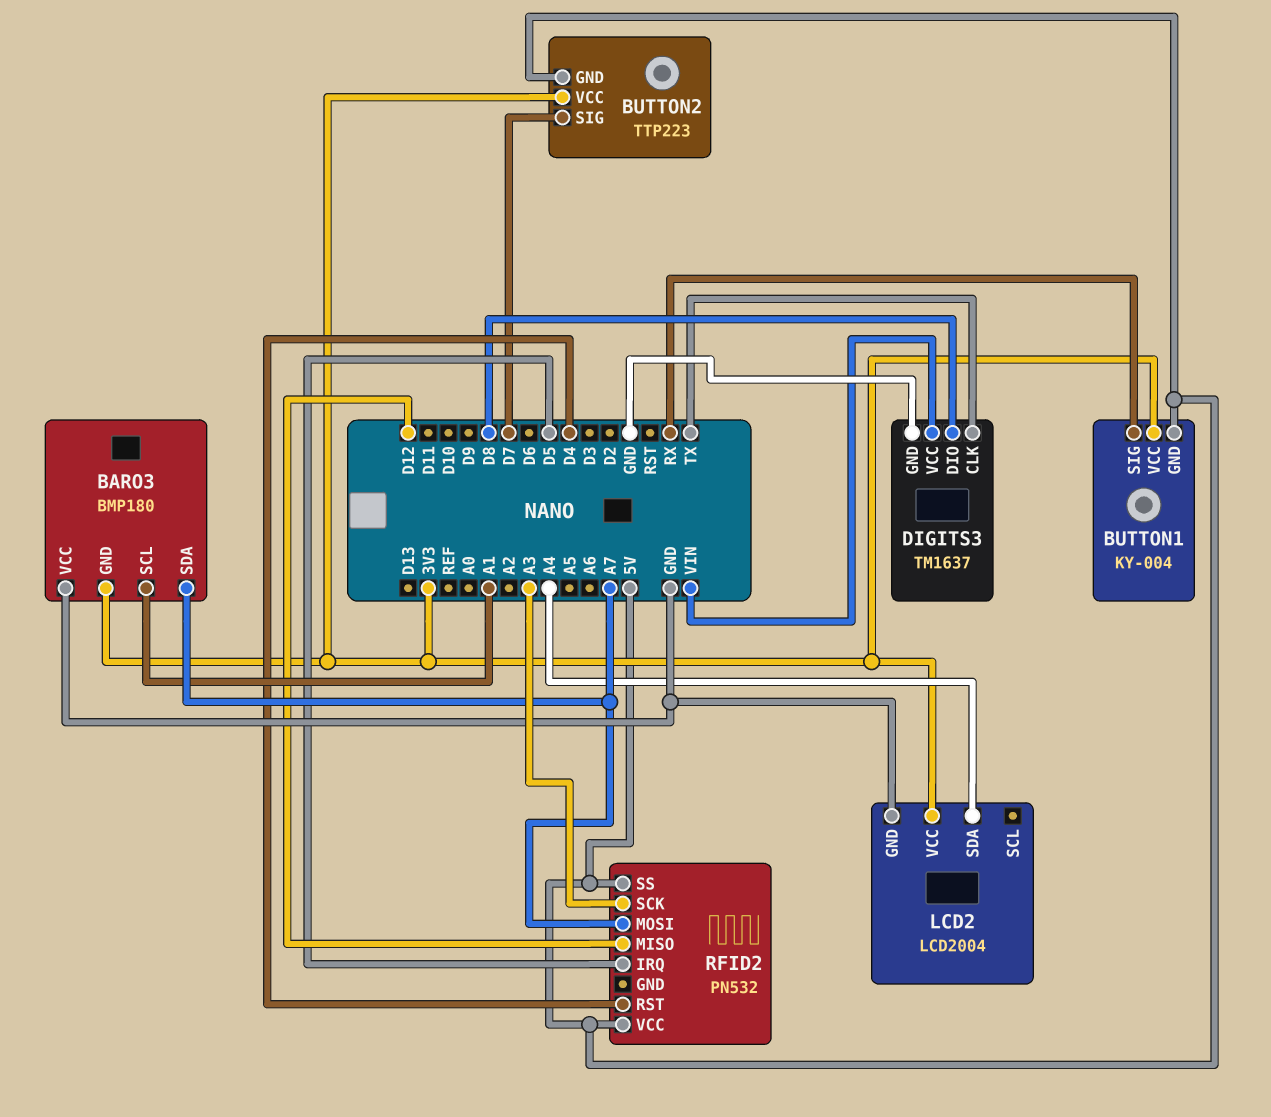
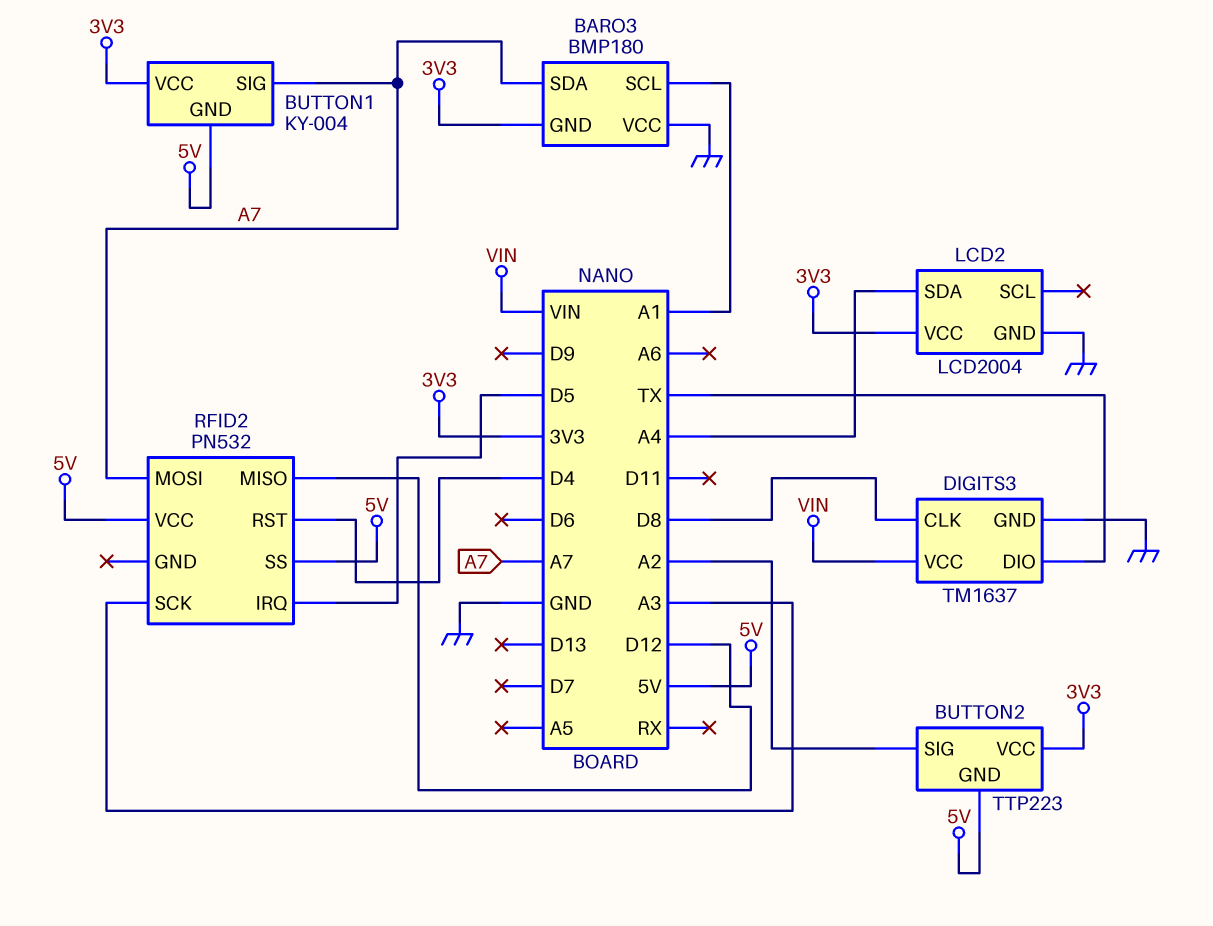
BUTTON1 pin SIG: RX -> A7
BUTTON2 pin SIG: D7 -> A2
DIGITS3 pin CLK: TX -> D8
DIGITS3 pin DIO: D8 -> TX

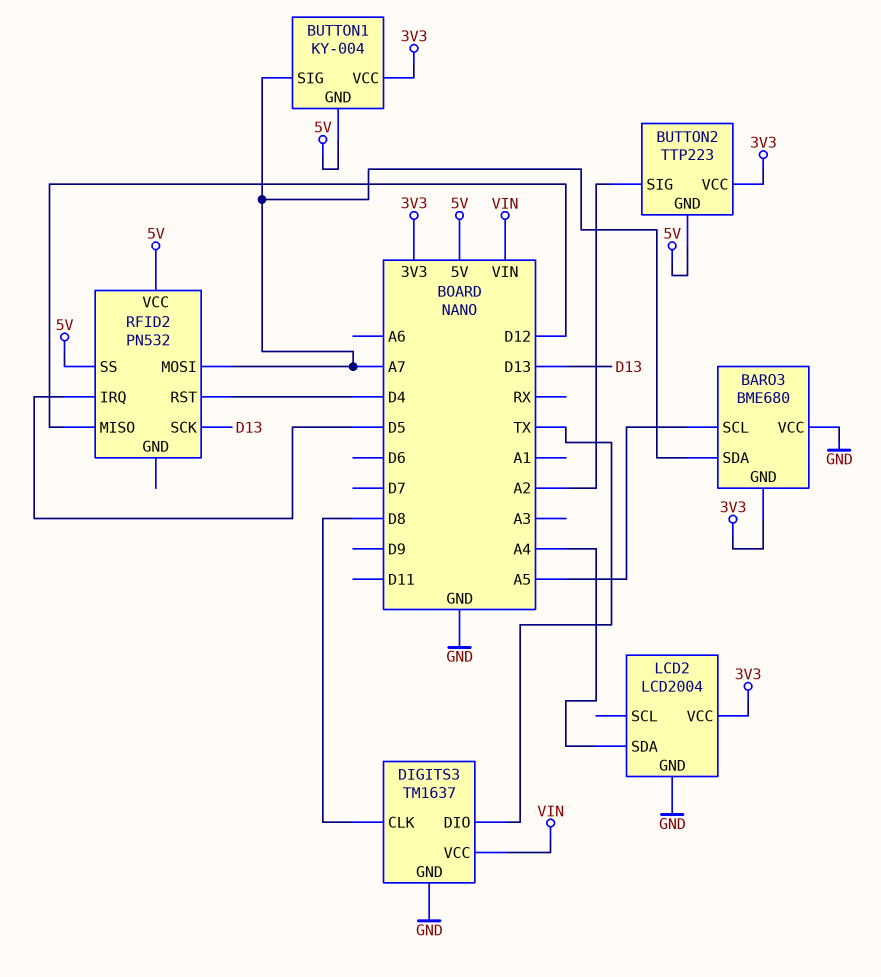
BARO3: BMP180 -> BME680
BARO3 pin SCL: A1 -> A5
RFID2 pin SCK: A3 -> D13

